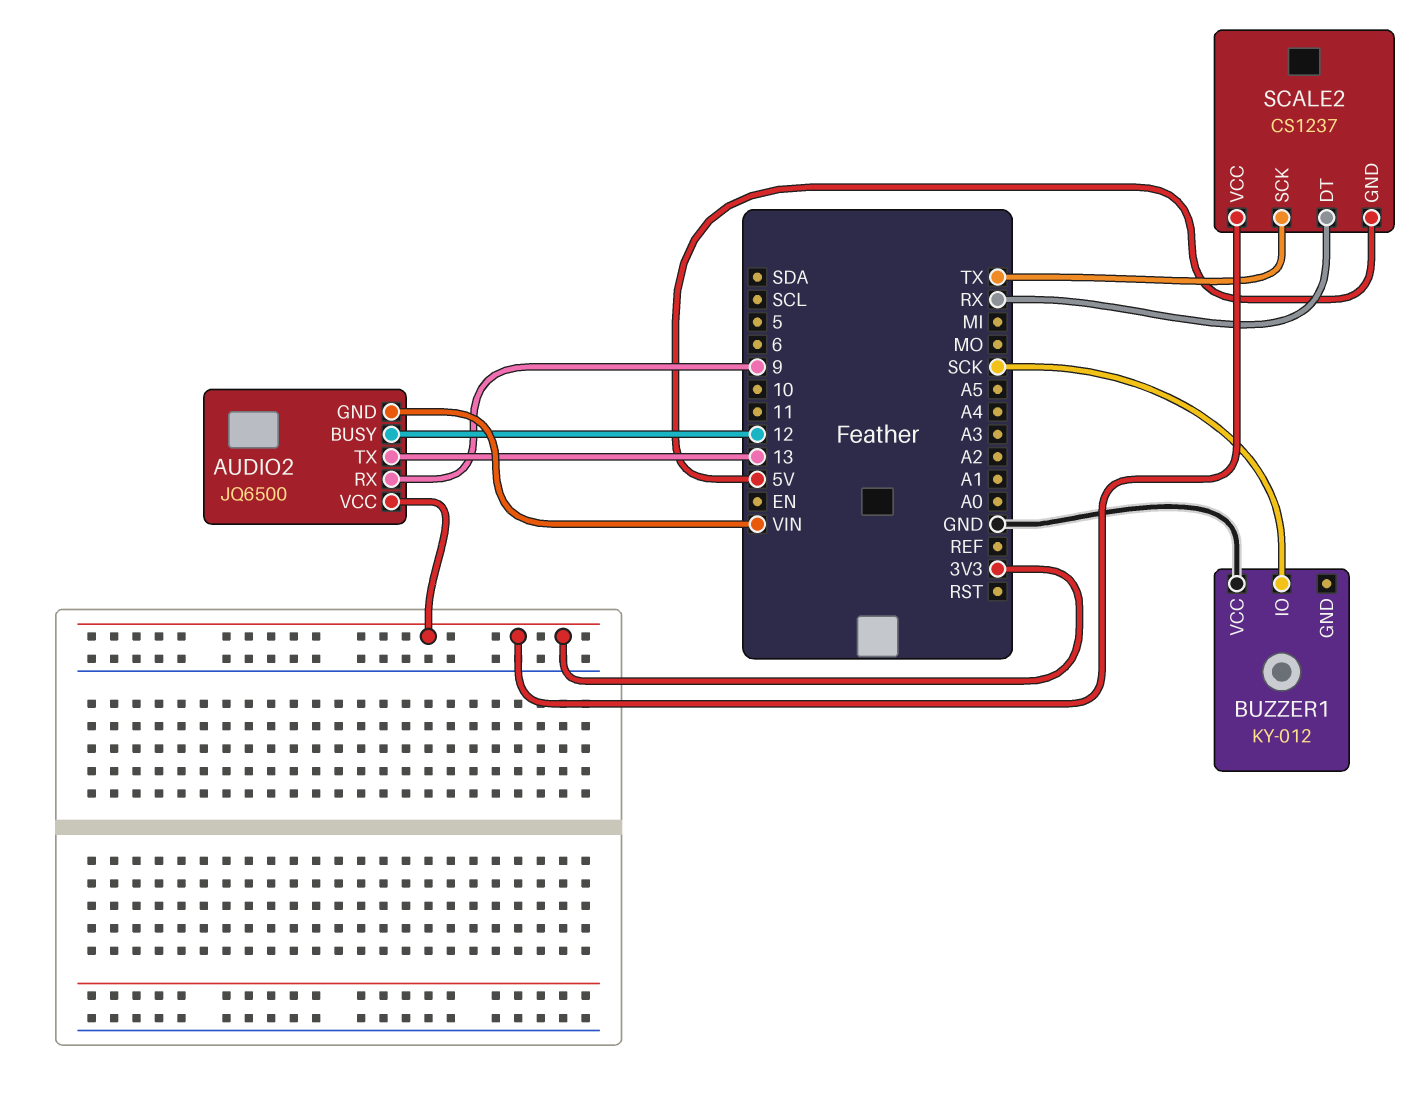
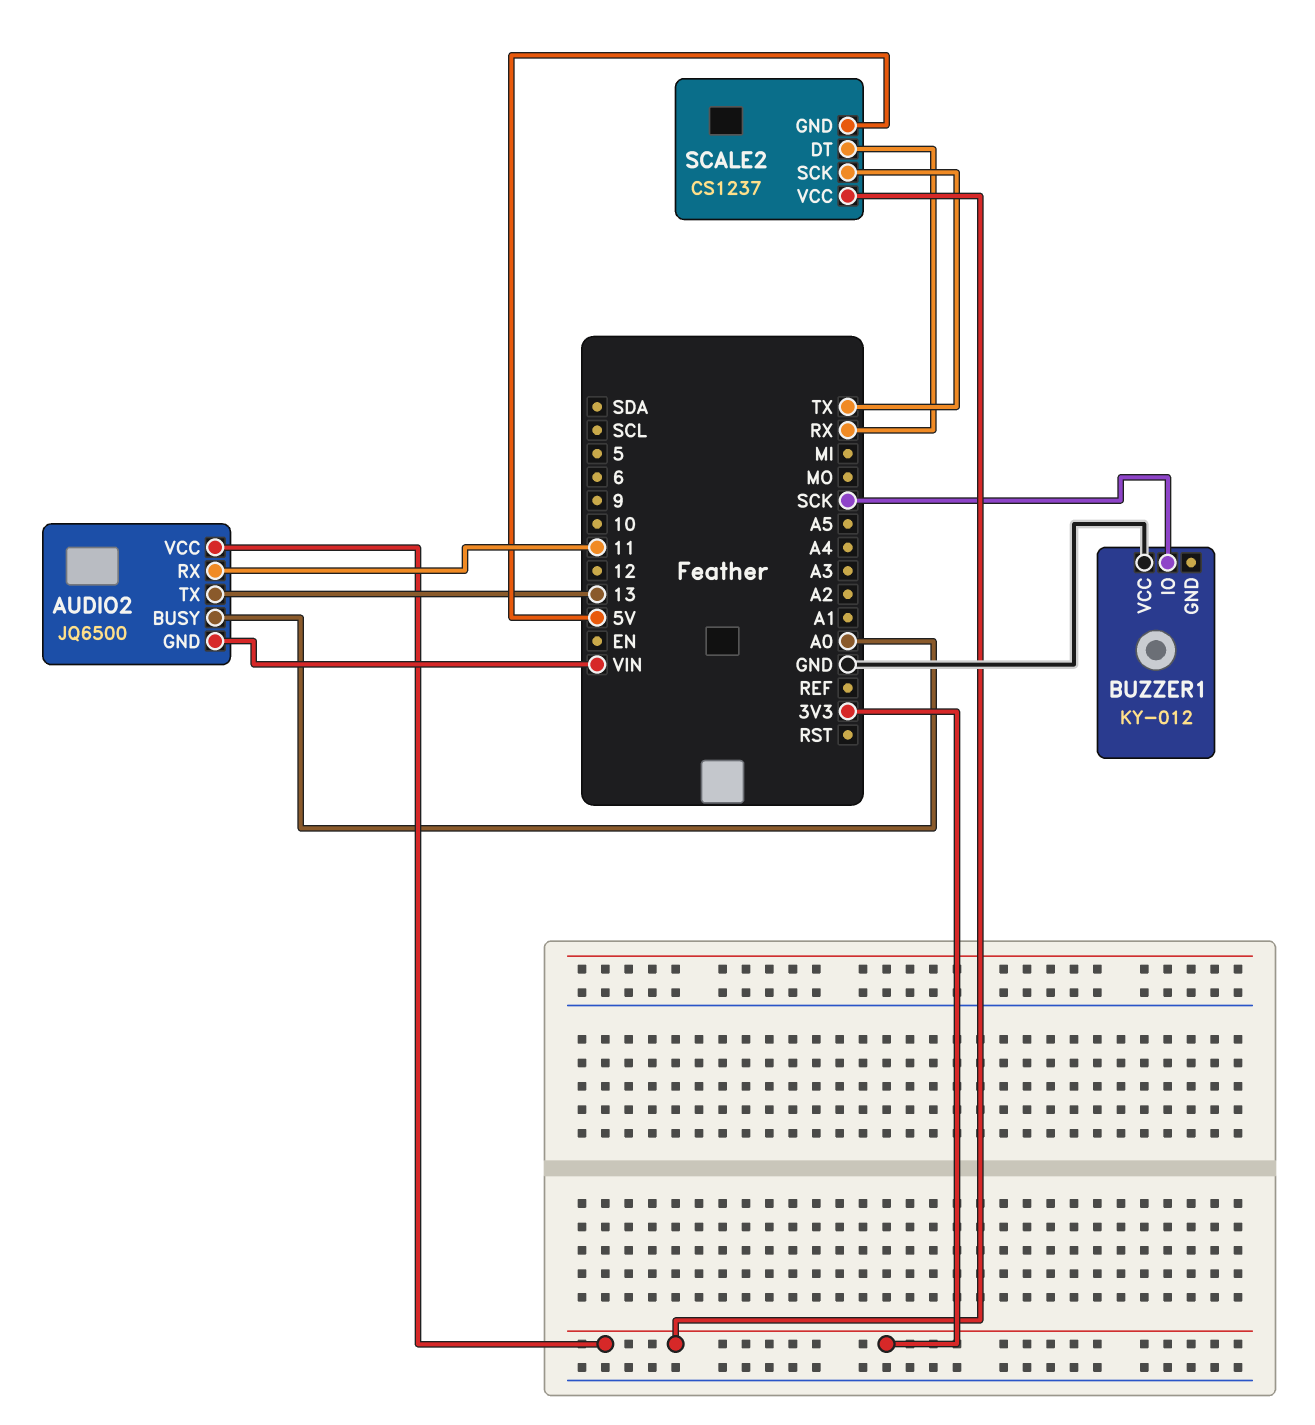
AUDIO2 pin BUSY: 12 -> A0
AUDIO2 pin RX: 9 -> 11

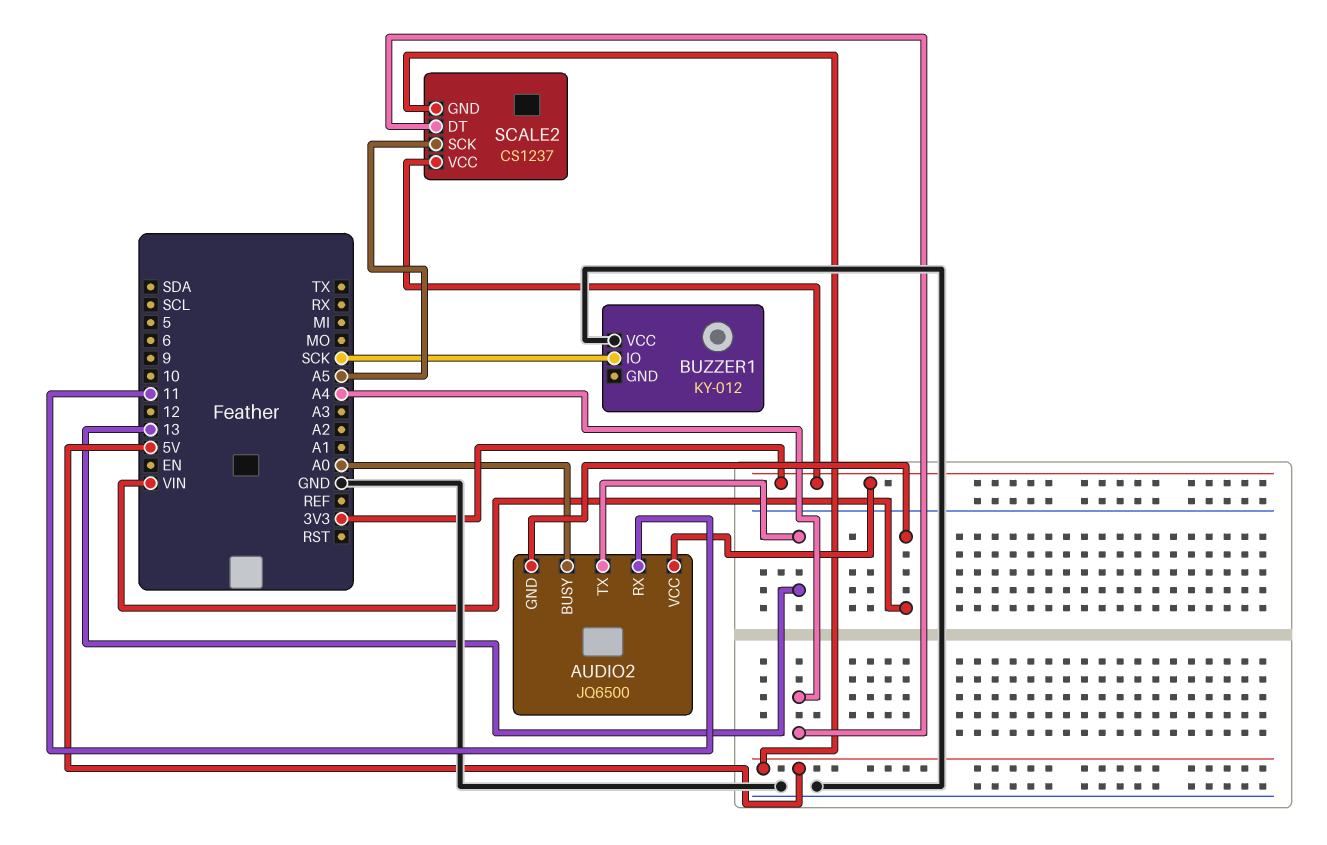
SCALE2 pin DT: RX -> A4
SCALE2 pin SCK: TX -> A5

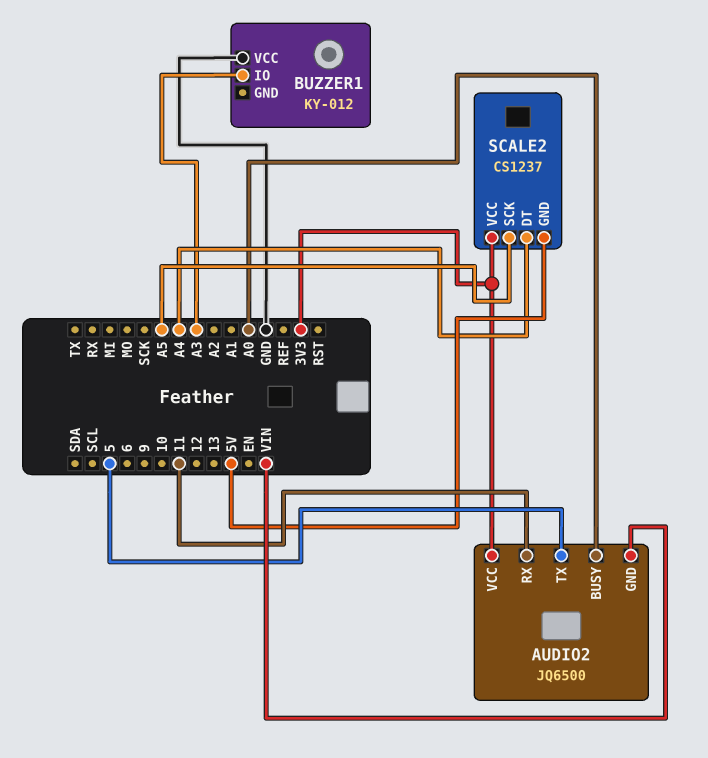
AUDIO2 pin TX: 13 -> 5
BUZZER1 pin IO: SCK -> A3

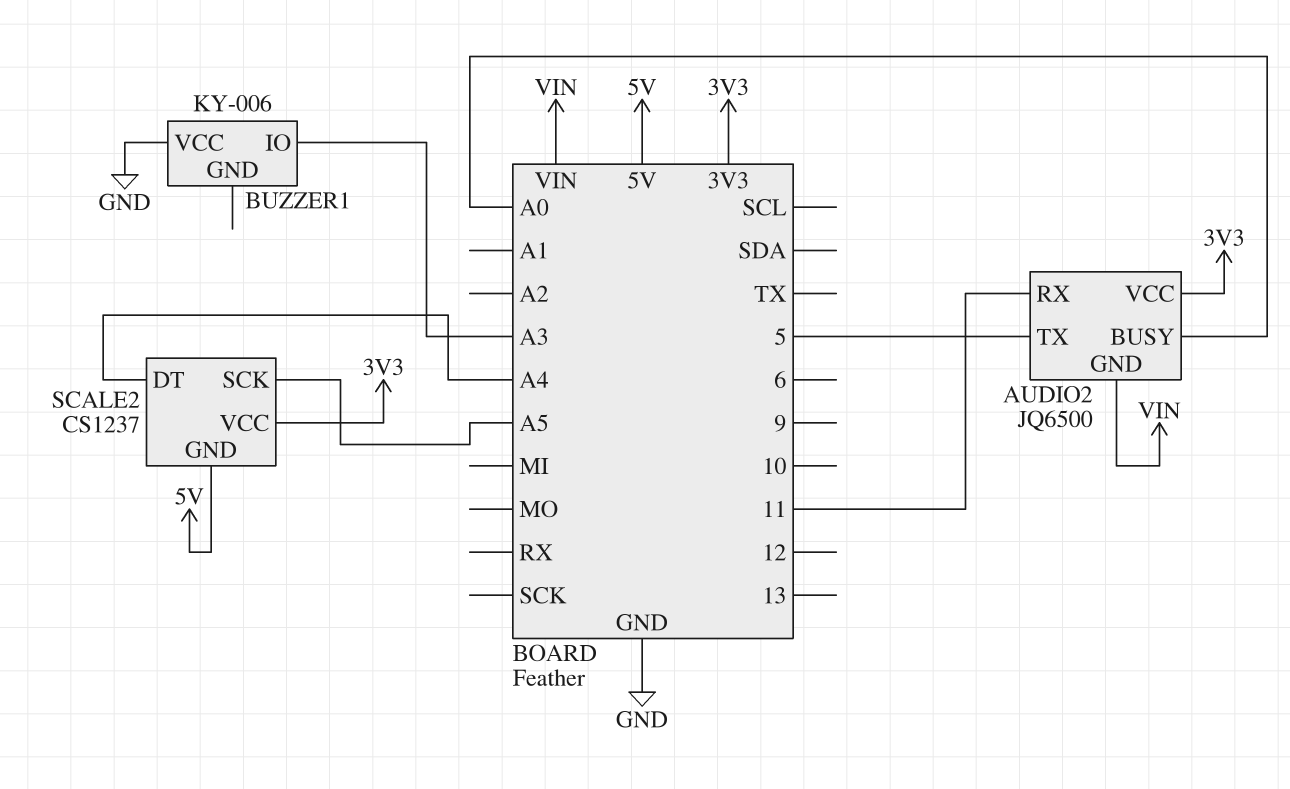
BUZZER1: KY-012 -> KY-006

